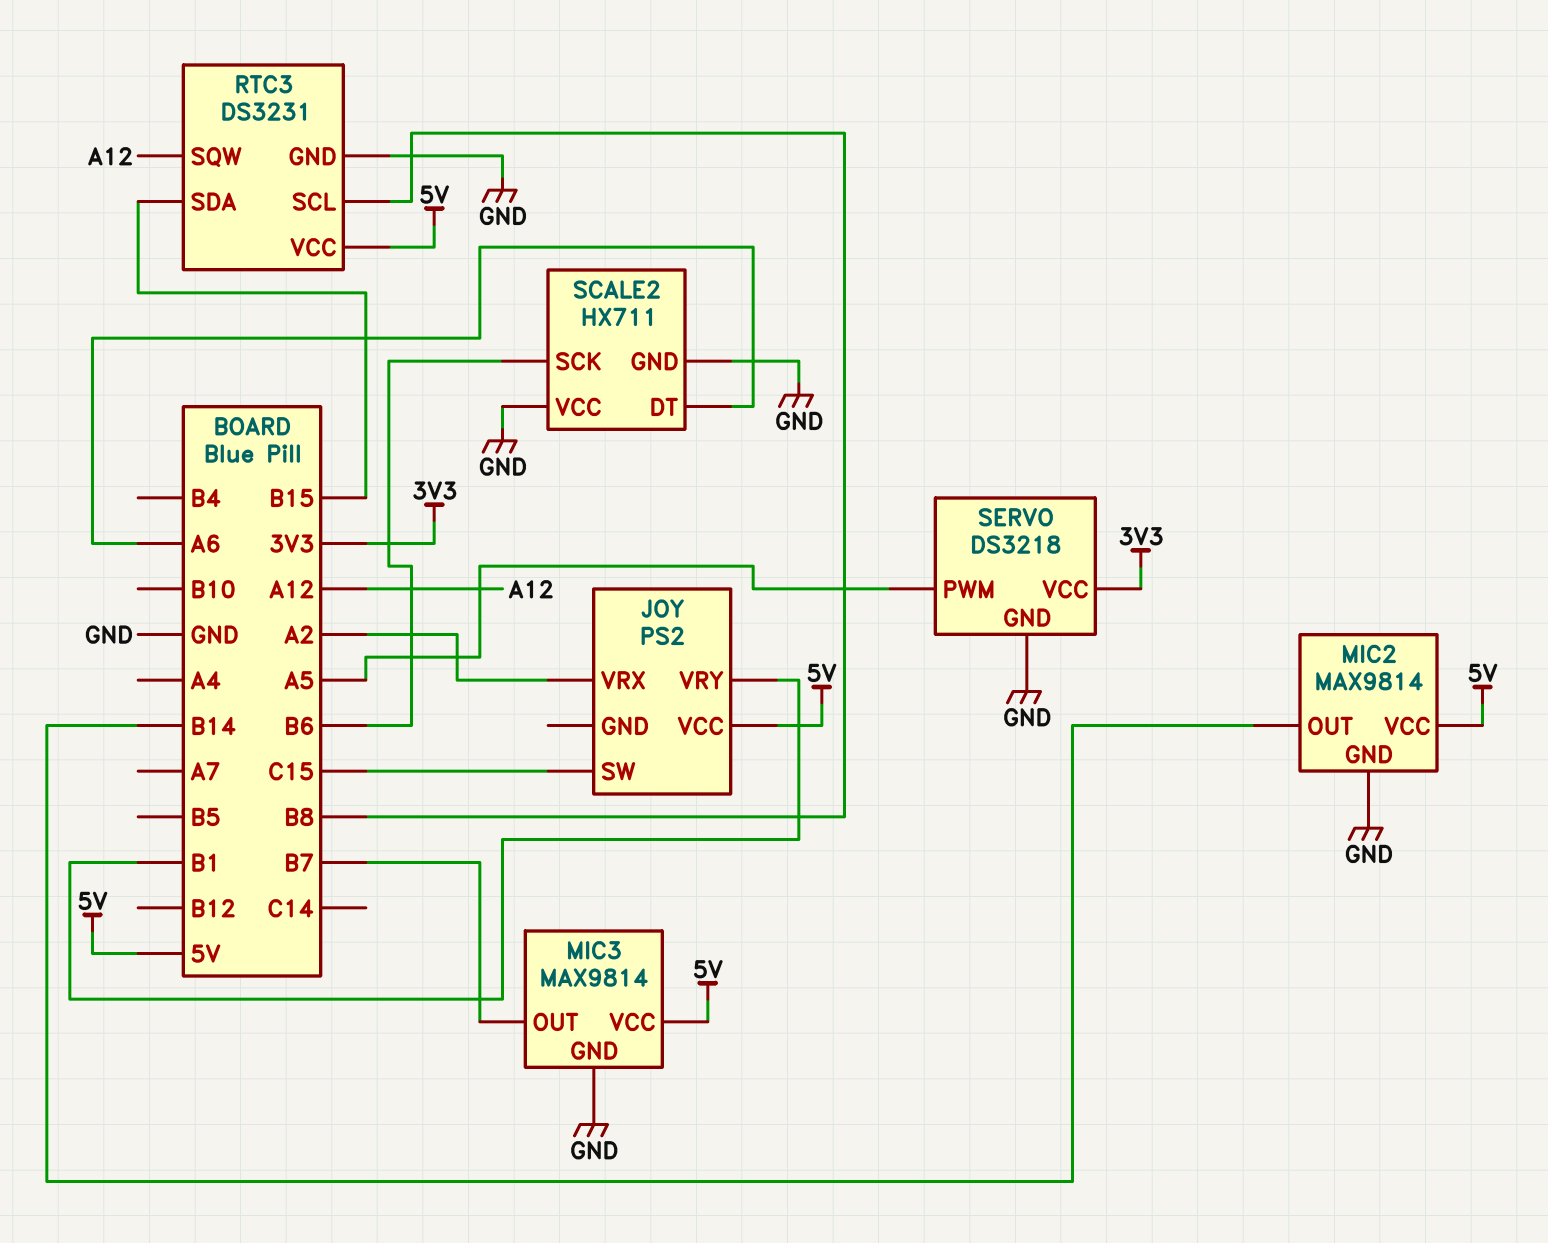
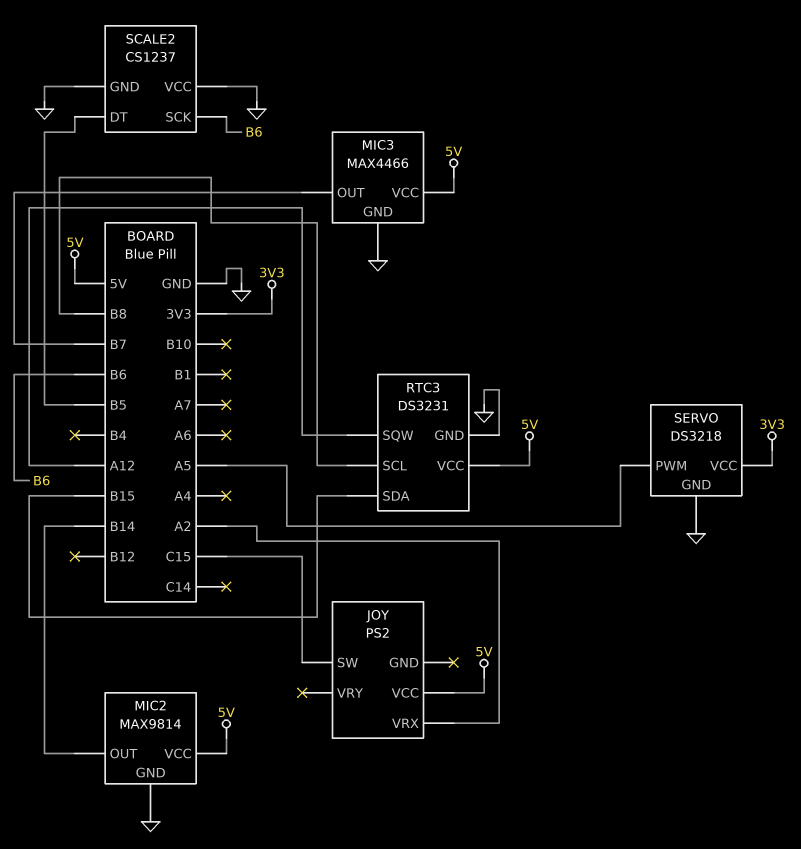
JOY pin VRY: B1 -> none
MIC3: MAX9814 -> MAX4466
SCALE2: HX711 -> CS1237
SCALE2 pin DT: A6 -> B5

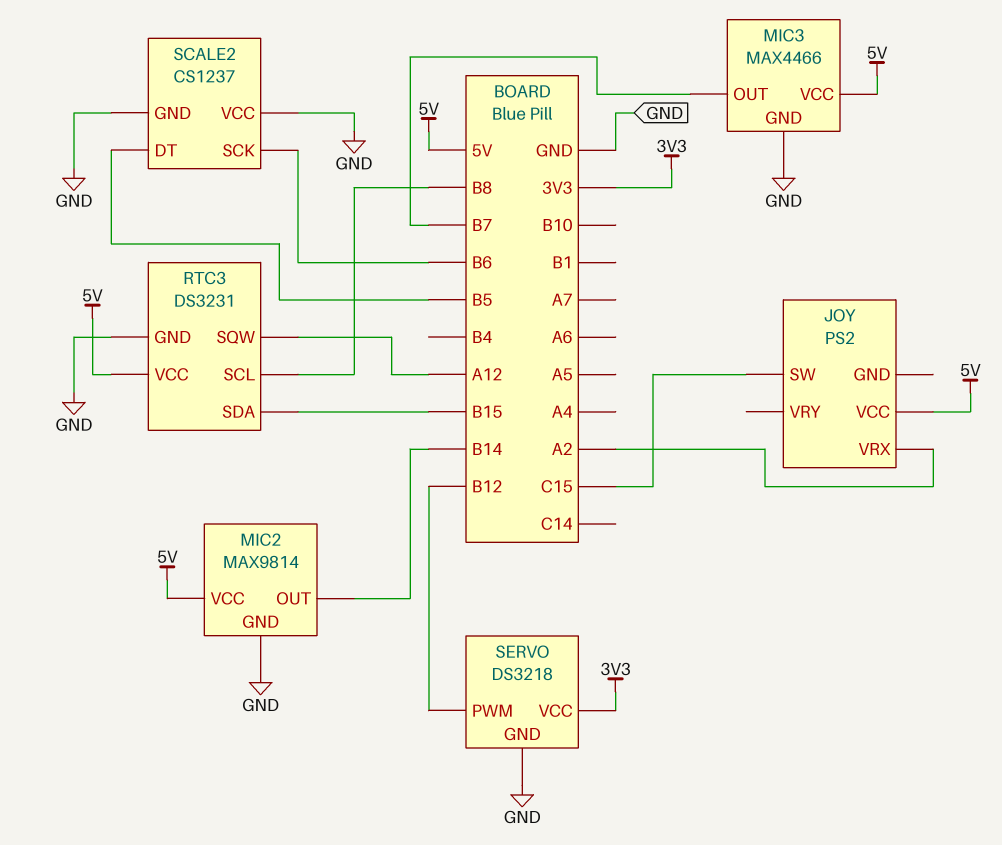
SERVO pin PWM: A5 -> B12

